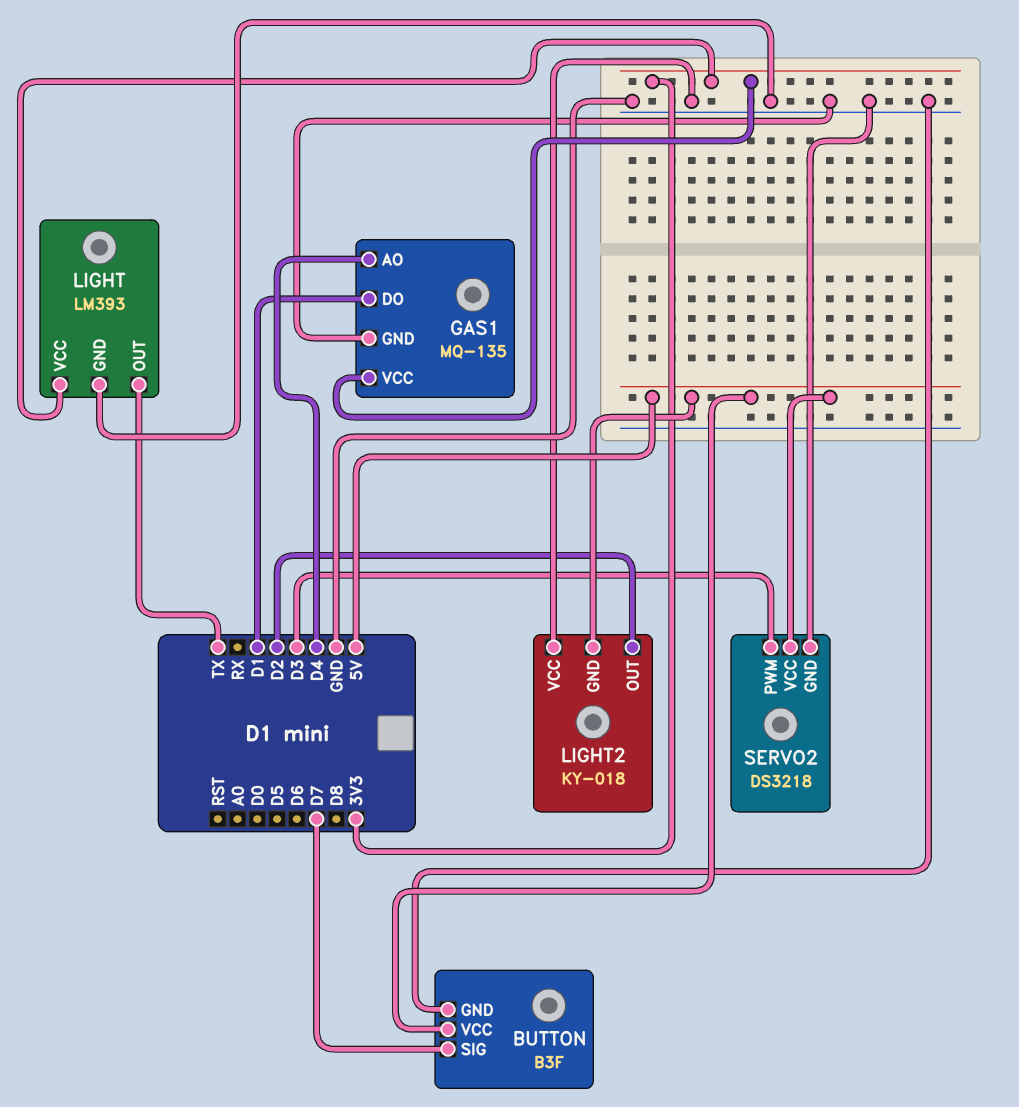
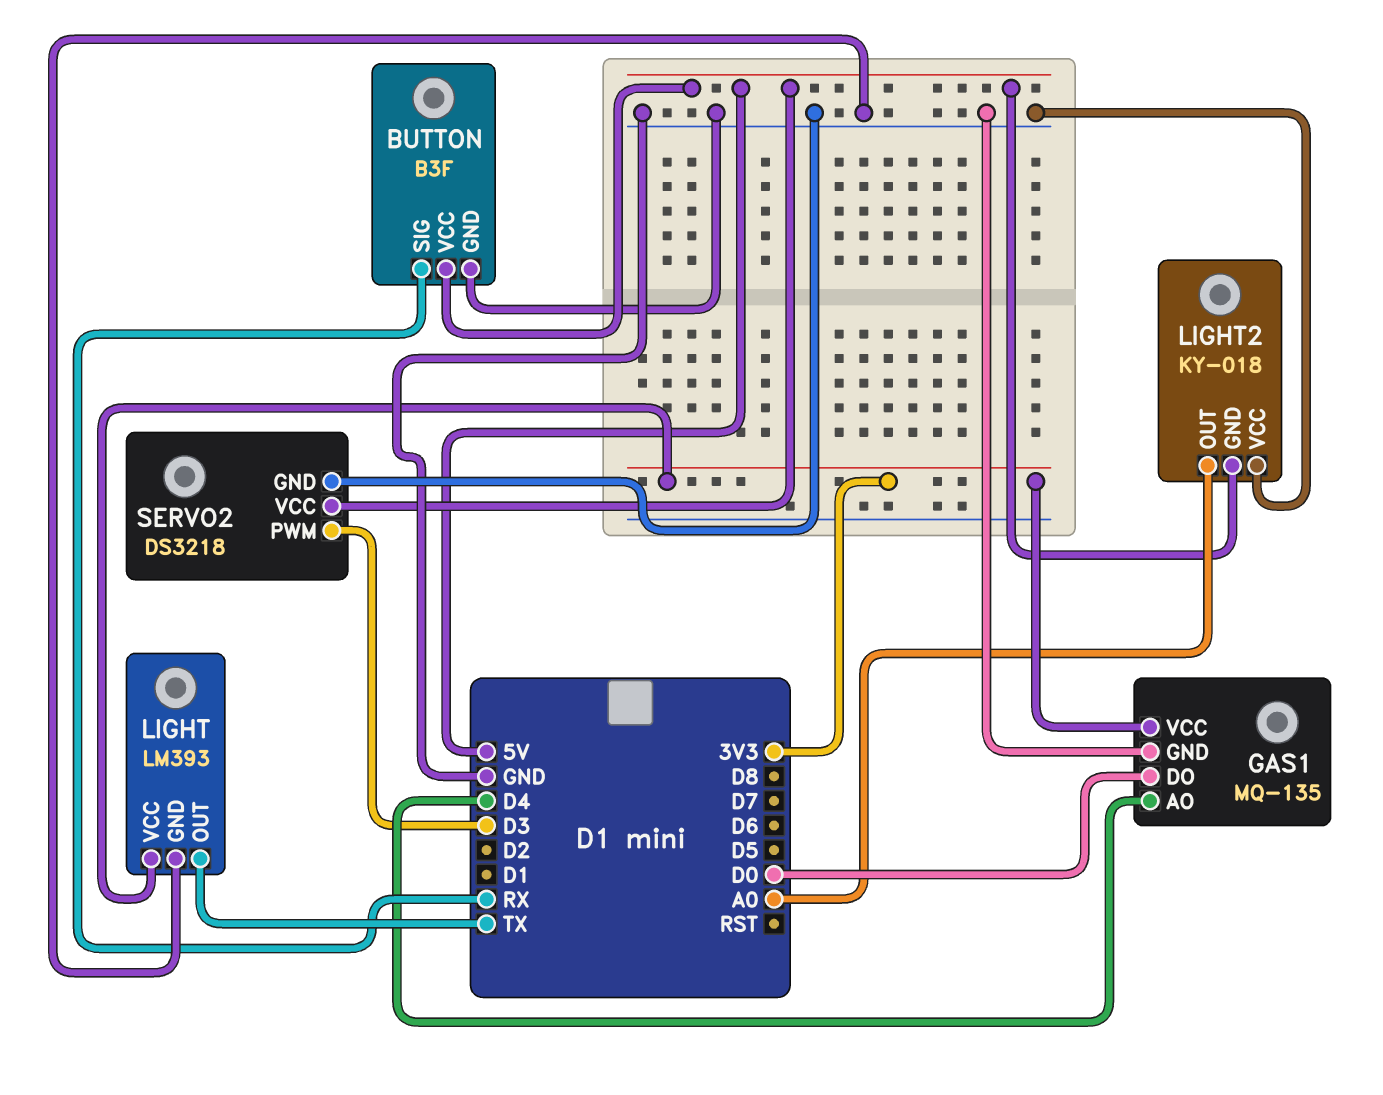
BUTTON pin SIG: D7 -> RX
GAS1 pin DO: D1 -> D0
LIGHT2 pin OUT: D2 -> A0

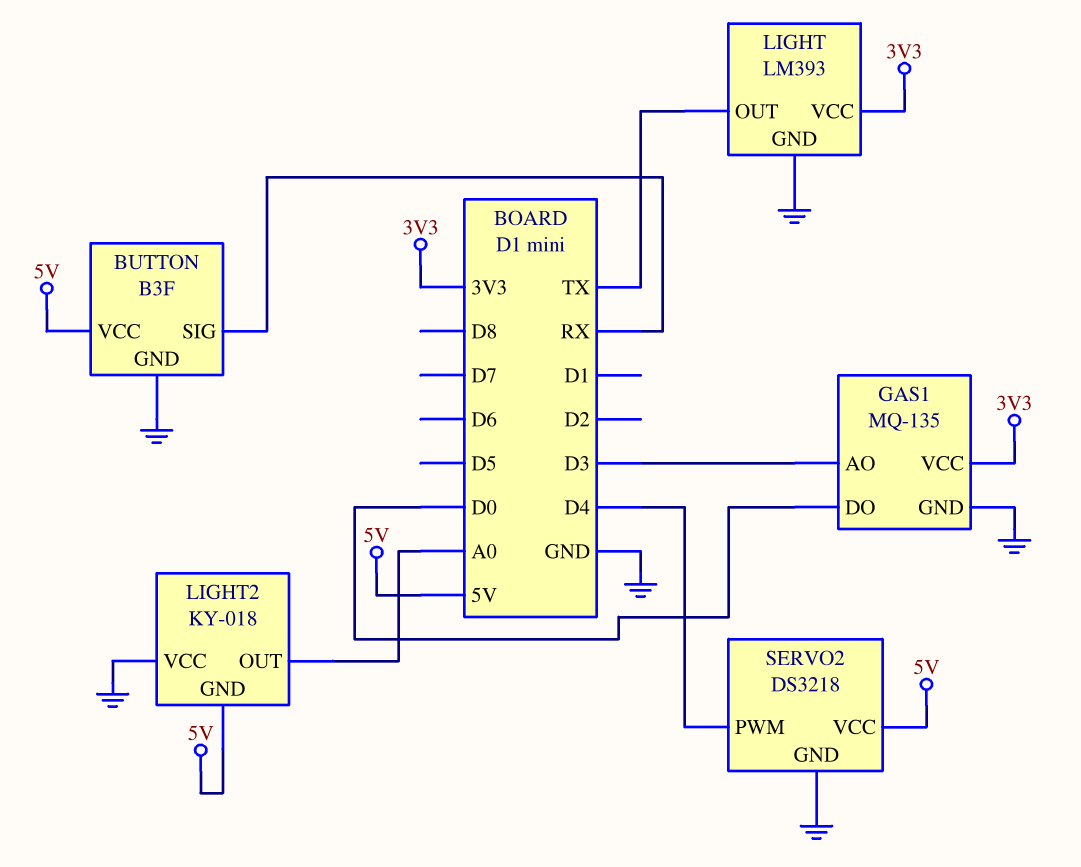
GAS1 pin AO: D4 -> D3
SERVO2 pin PWM: D3 -> D4

